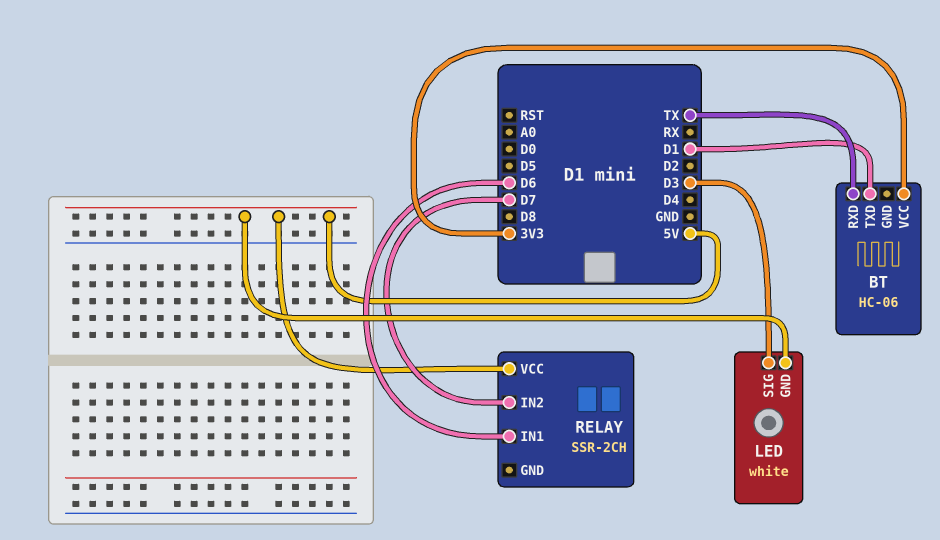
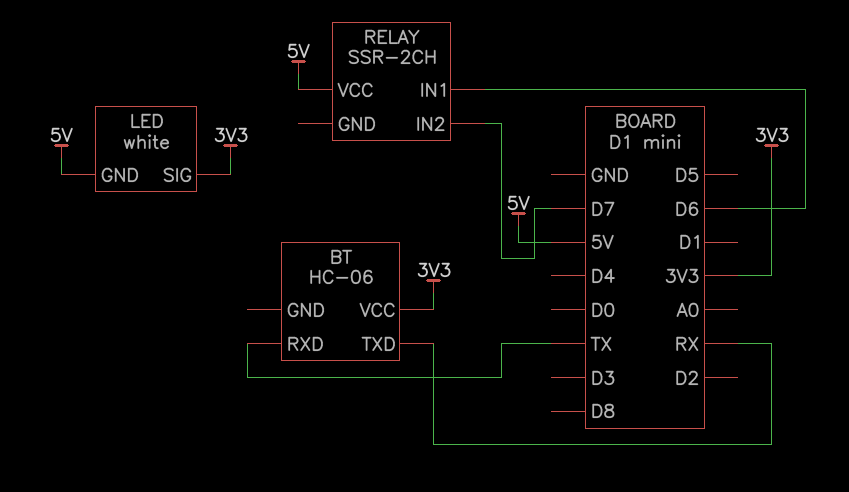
BT pin TXD: D1 -> RX
LED pin SIG: D3 -> 3V3

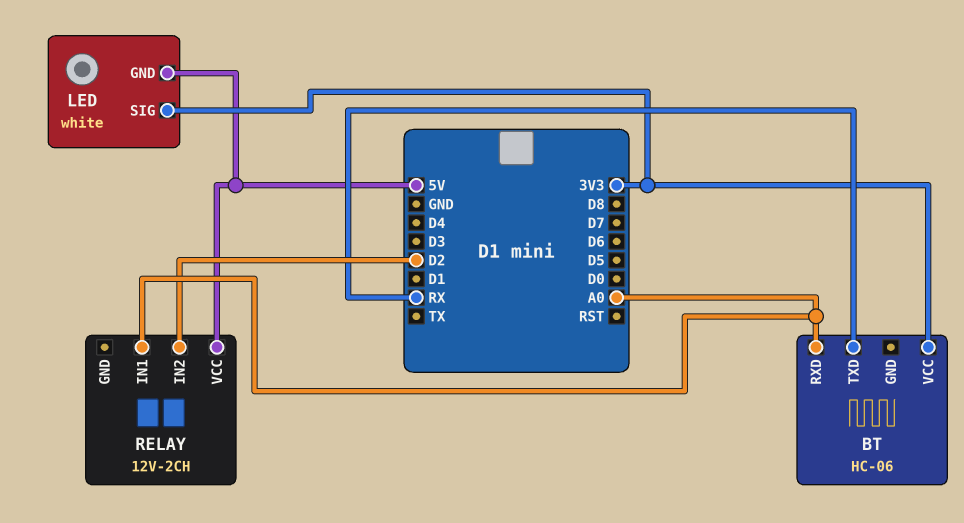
BT pin RXD: TX -> A0
RELAY: SSR-2CH -> 12V-2CH
RELAY pin IN1: D6 -> A0
RELAY pin IN2: D7 -> D2

